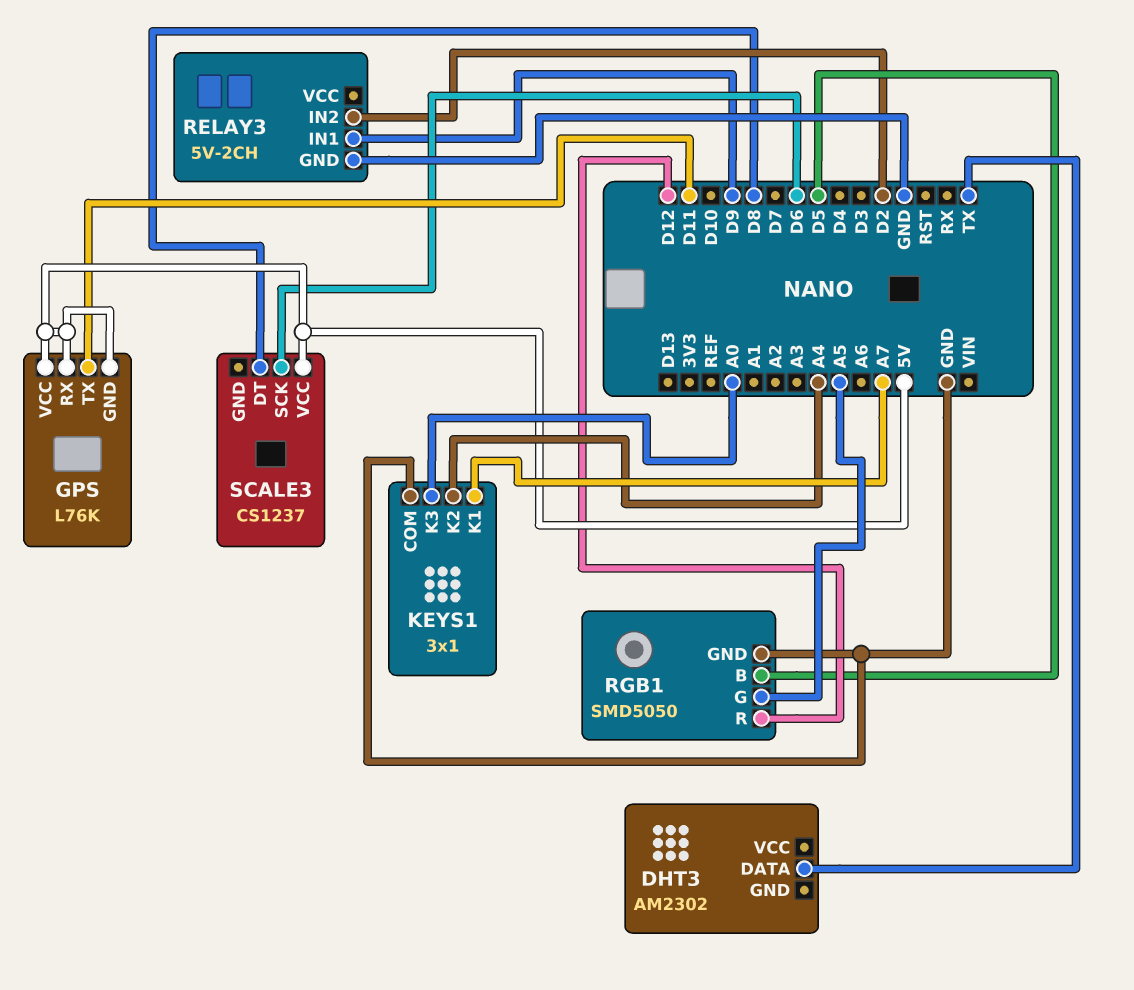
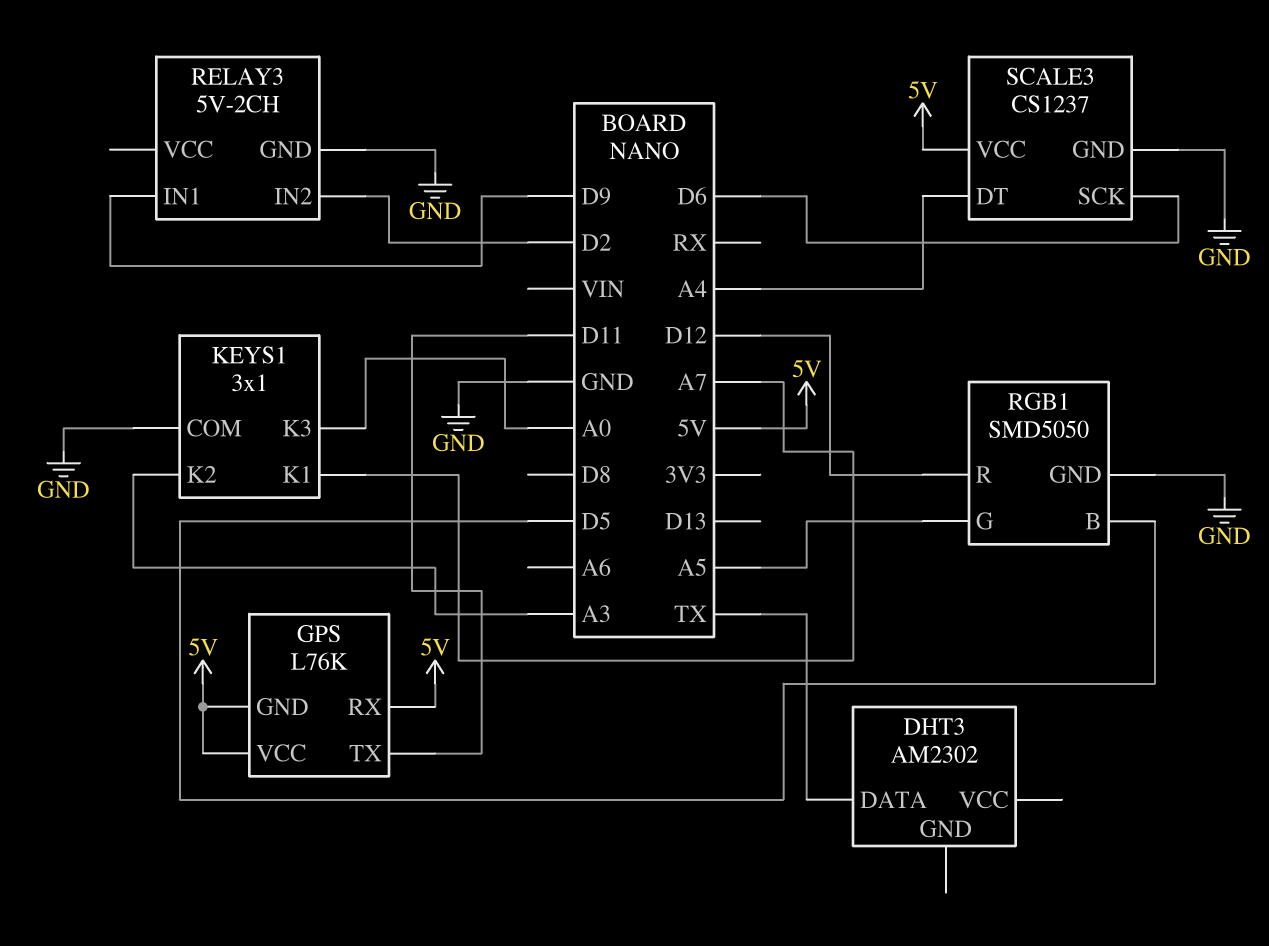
KEYS1 pin K2: A4 -> A3
SCALE3 pin DT: D8 -> A4
SCALE3 pin GND: none -> GND

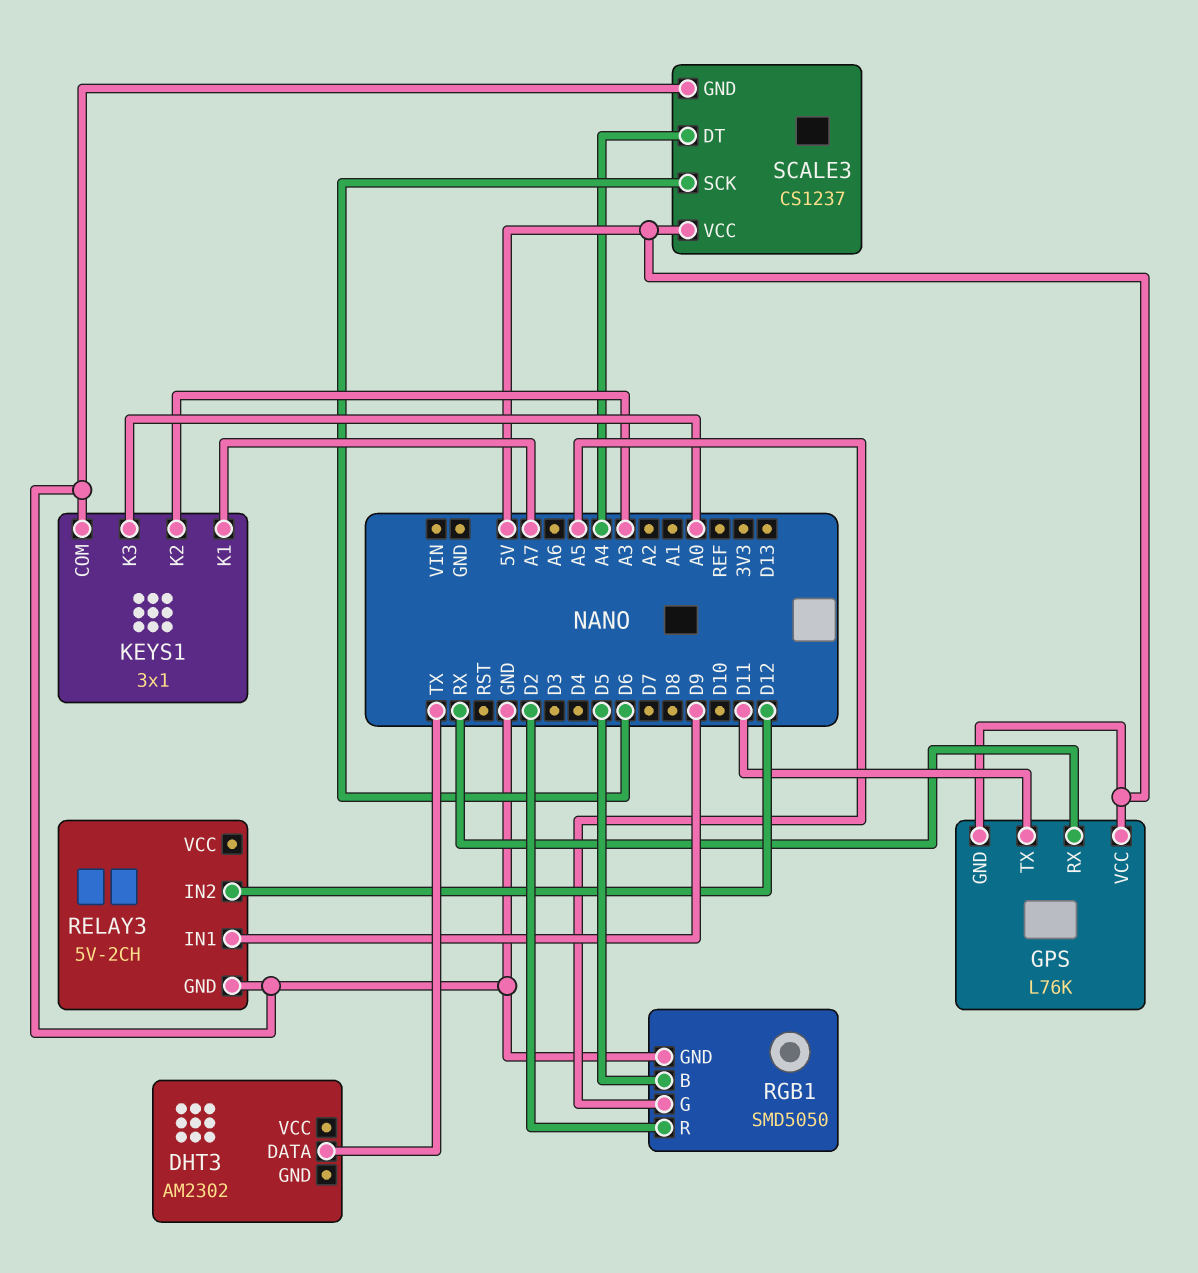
GPS pin RX: 5V -> RX
RELAY3 pin IN2: D2 -> D12
RGB1 pin R: D12 -> D2

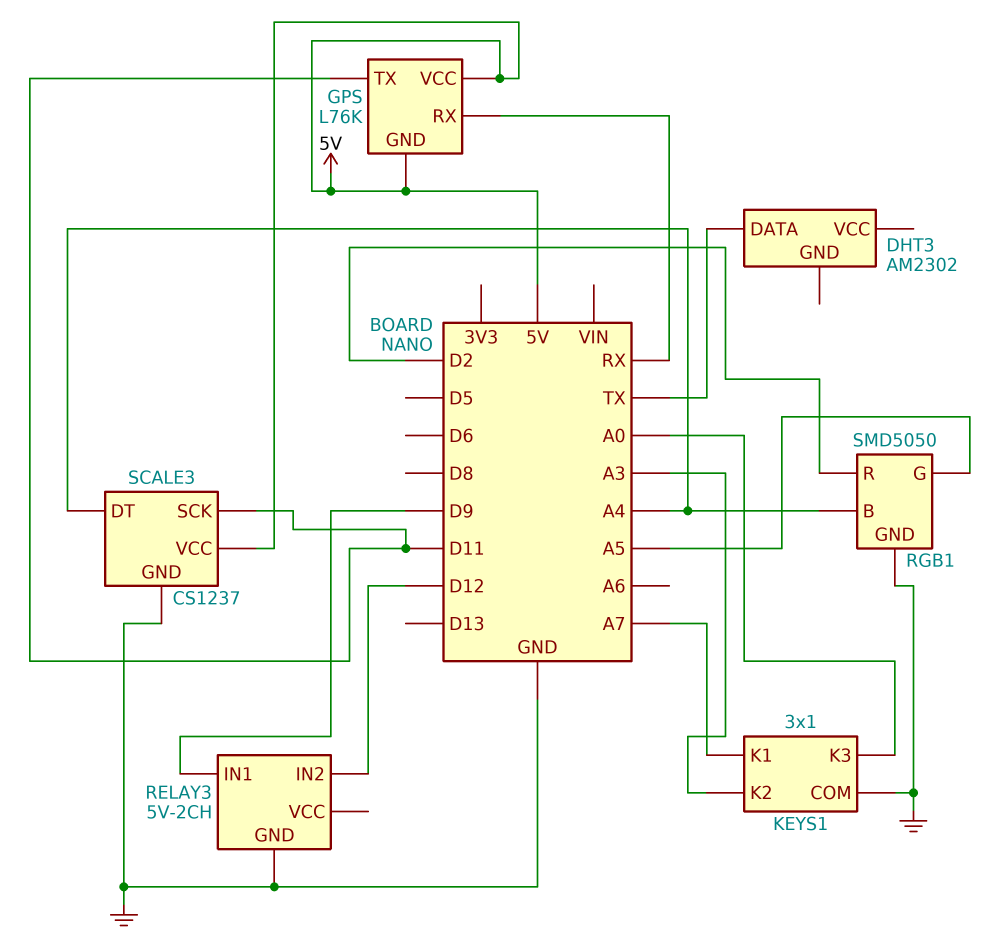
RGB1 pin B: D5 -> A4
SCALE3 pin SCK: D6 -> D11

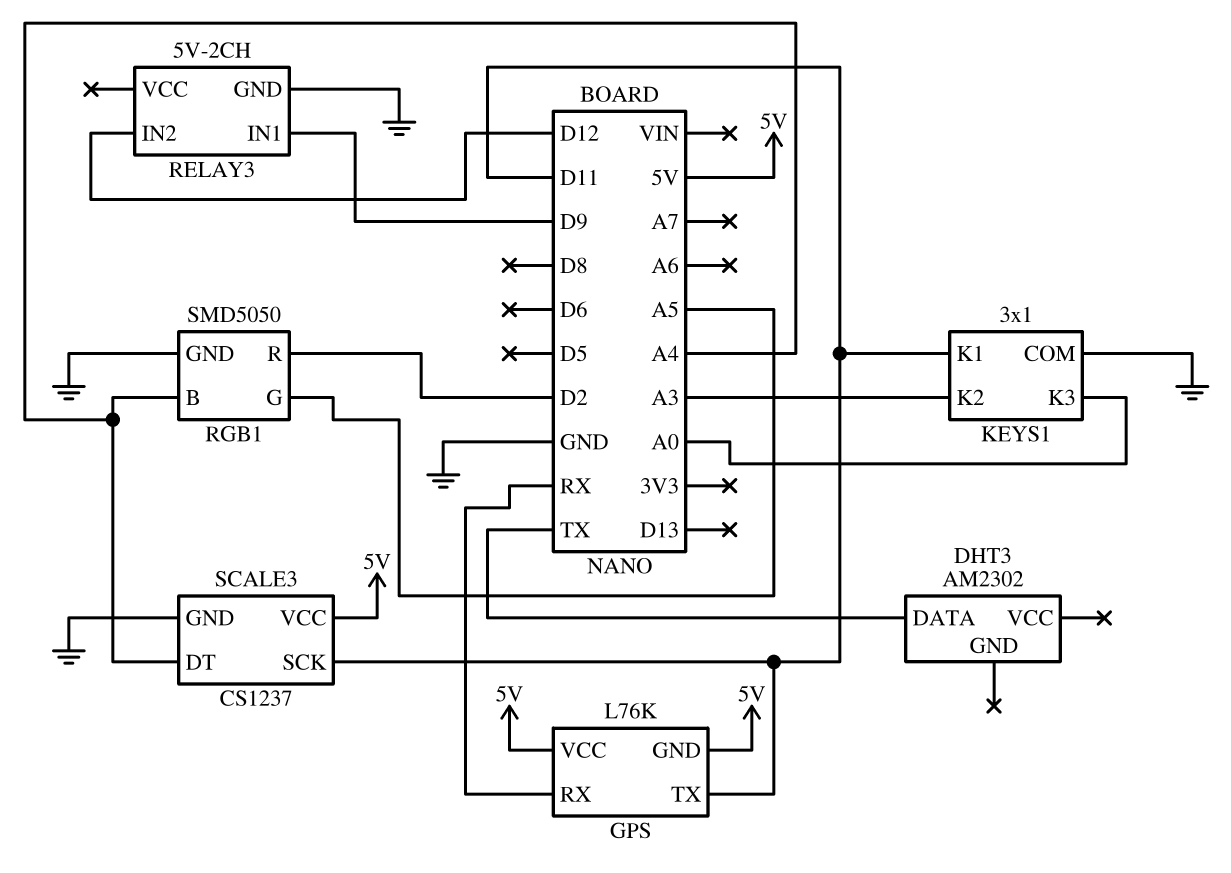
KEYS1 pin K1: A7 -> D11

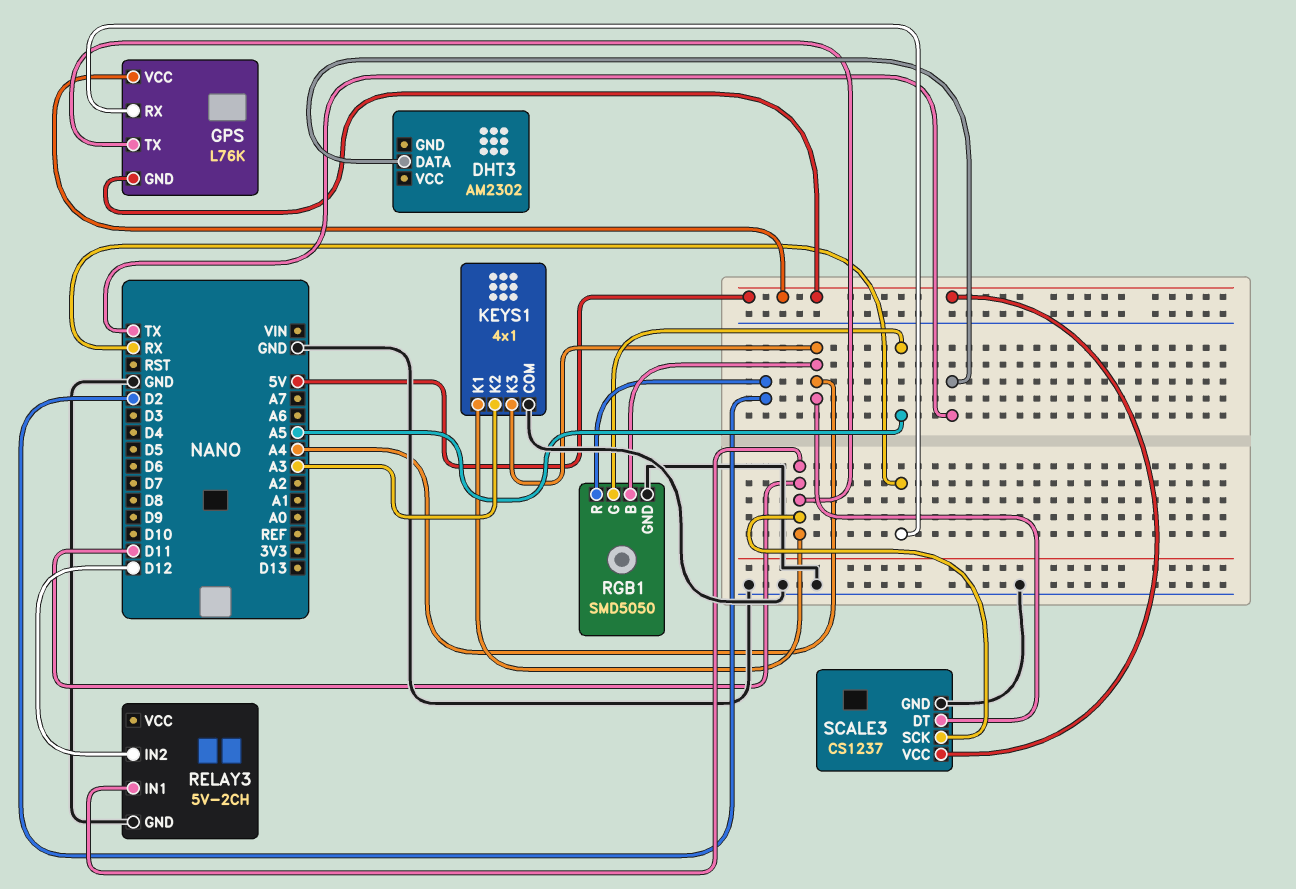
KEYS1: 3x1 -> 4x1
KEYS1 pin K3: A0 -> A4
RELAY3 pin IN1: D9 -> D11

